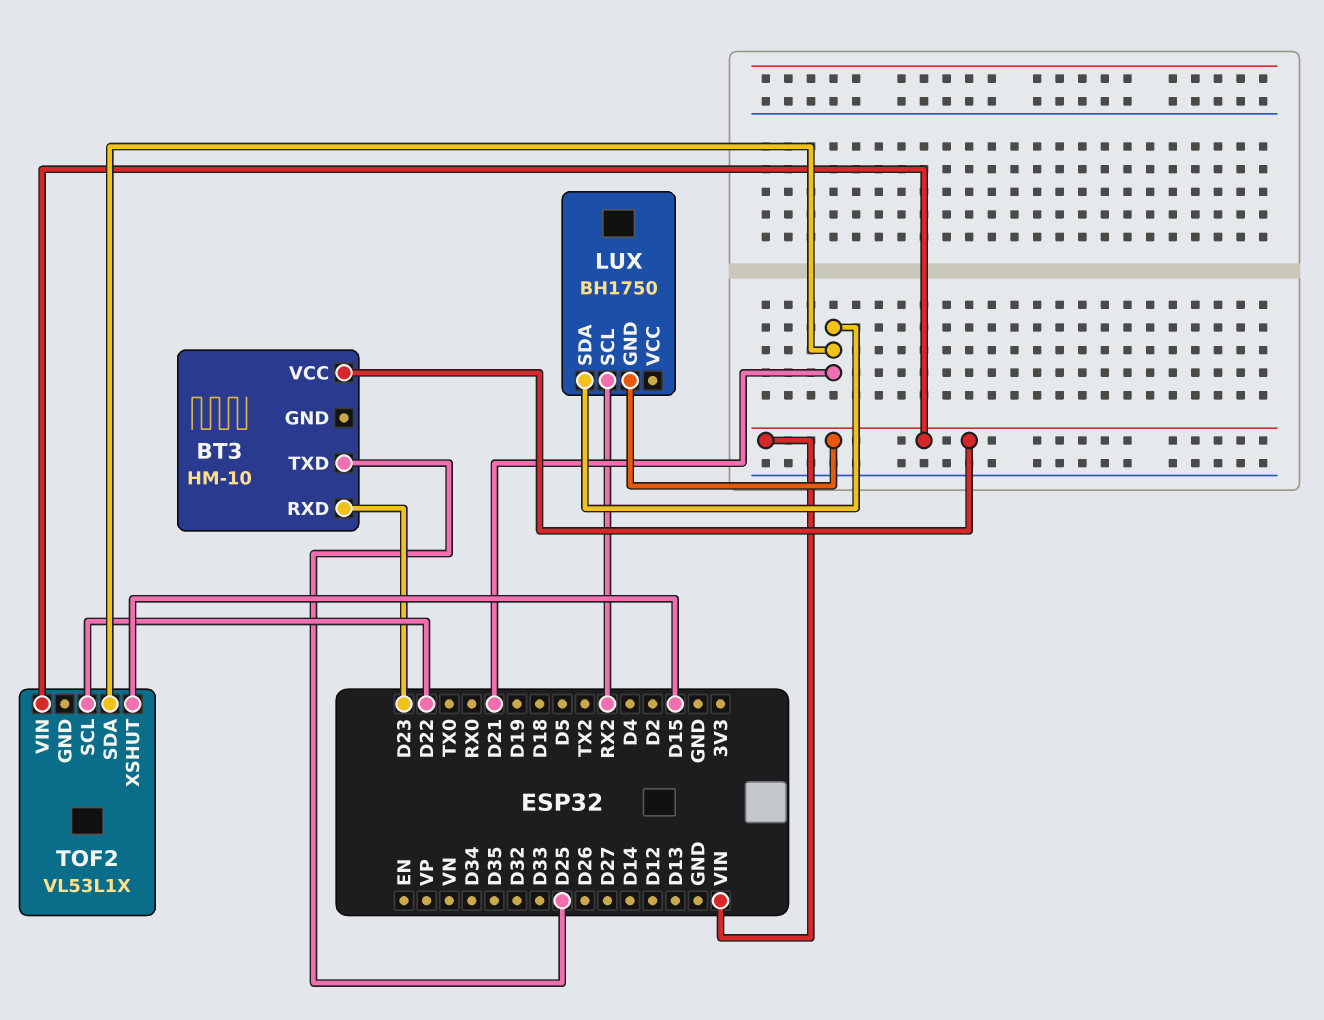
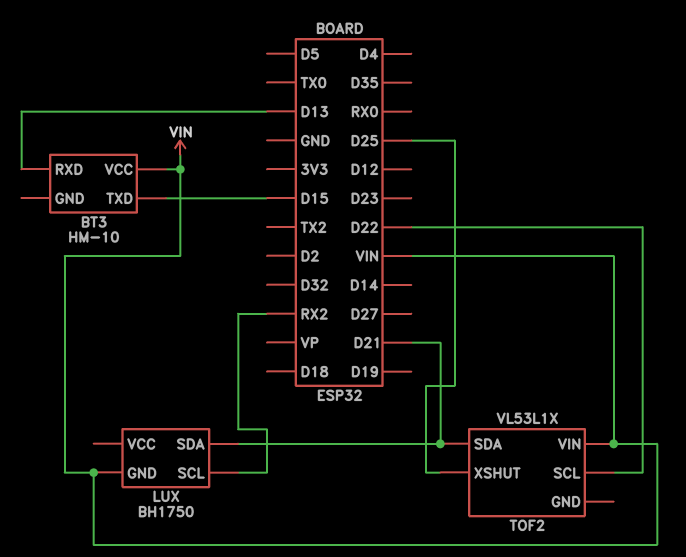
BT3 pin RXD: D23 -> D13
BT3 pin TXD: D25 -> D15
TOF2 pin XSHUT: D15 -> D25

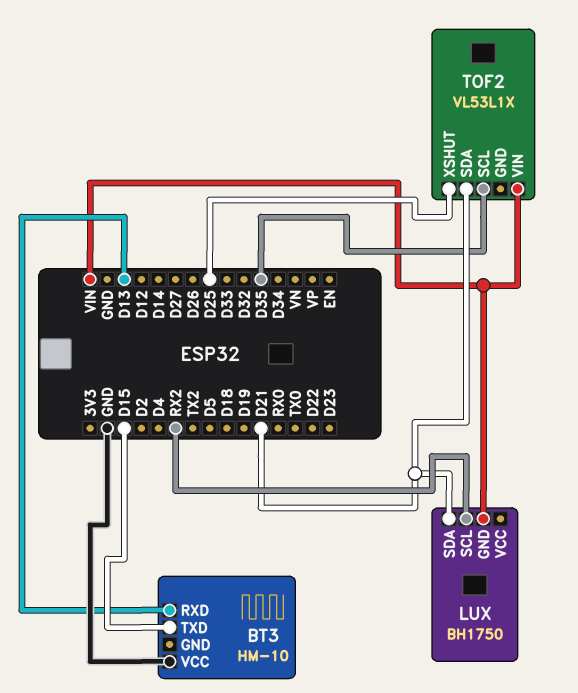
BT3 pin VCC: VIN -> GND
TOF2 pin SCL: D22 -> D35

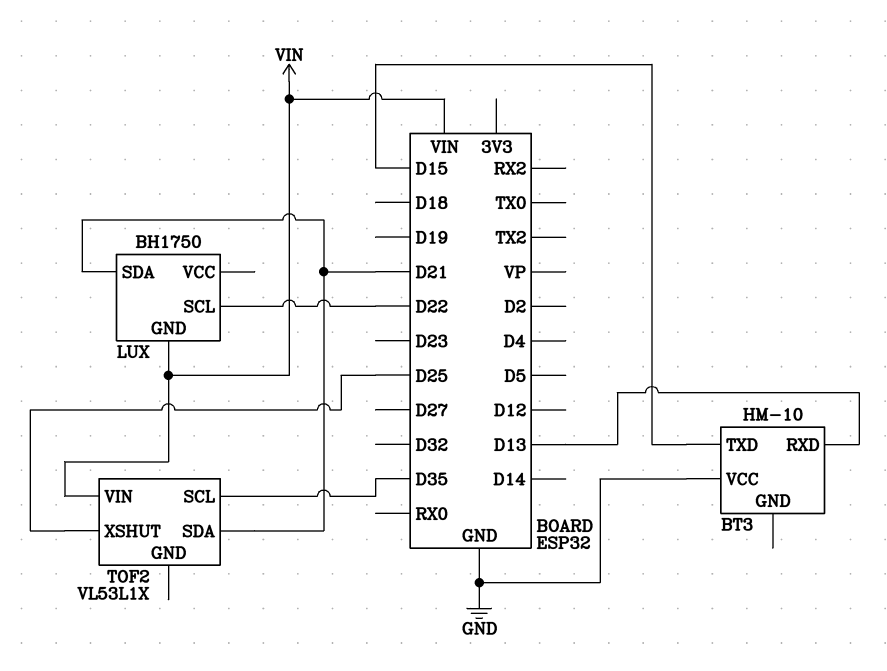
LUX pin SCL: RX2 -> D22

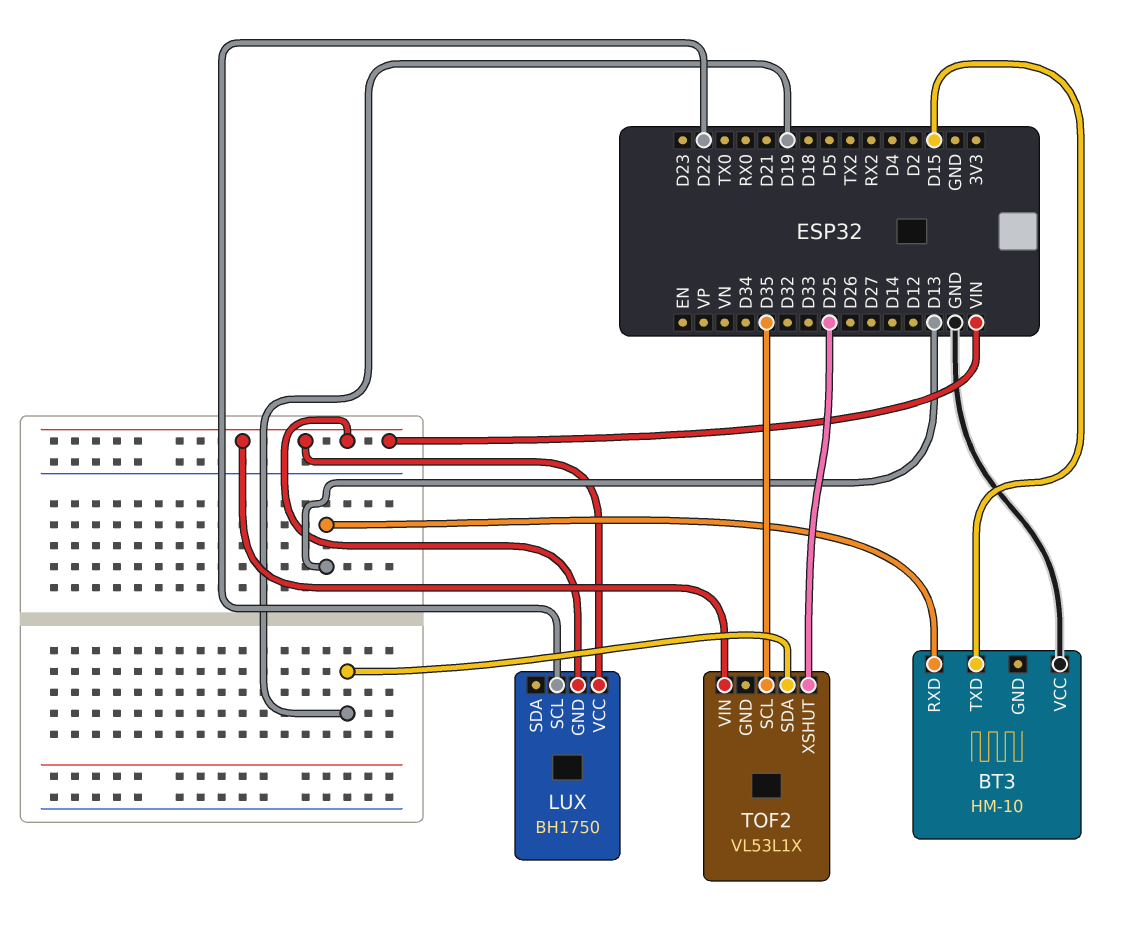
LUX pin SDA: D21 -> none
LUX pin VCC: none -> VIN
TOF2 pin SDA: D21 -> D19

